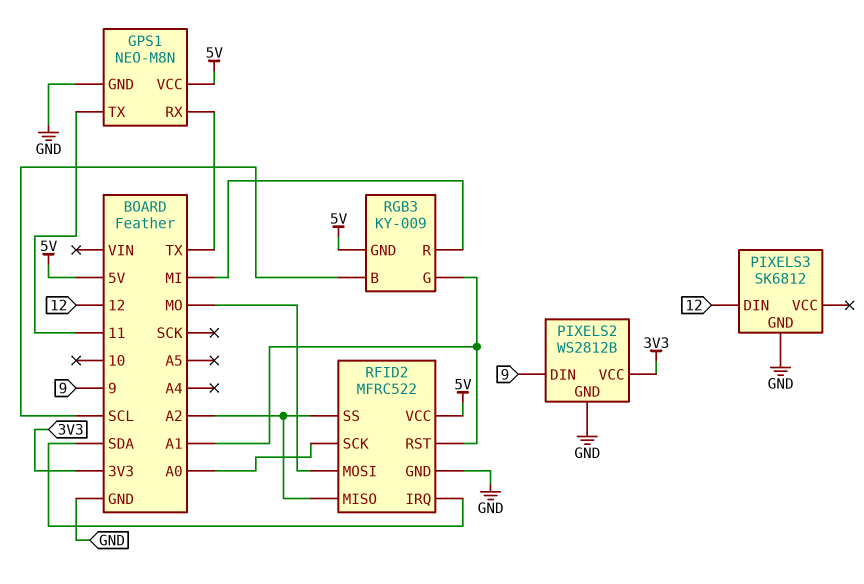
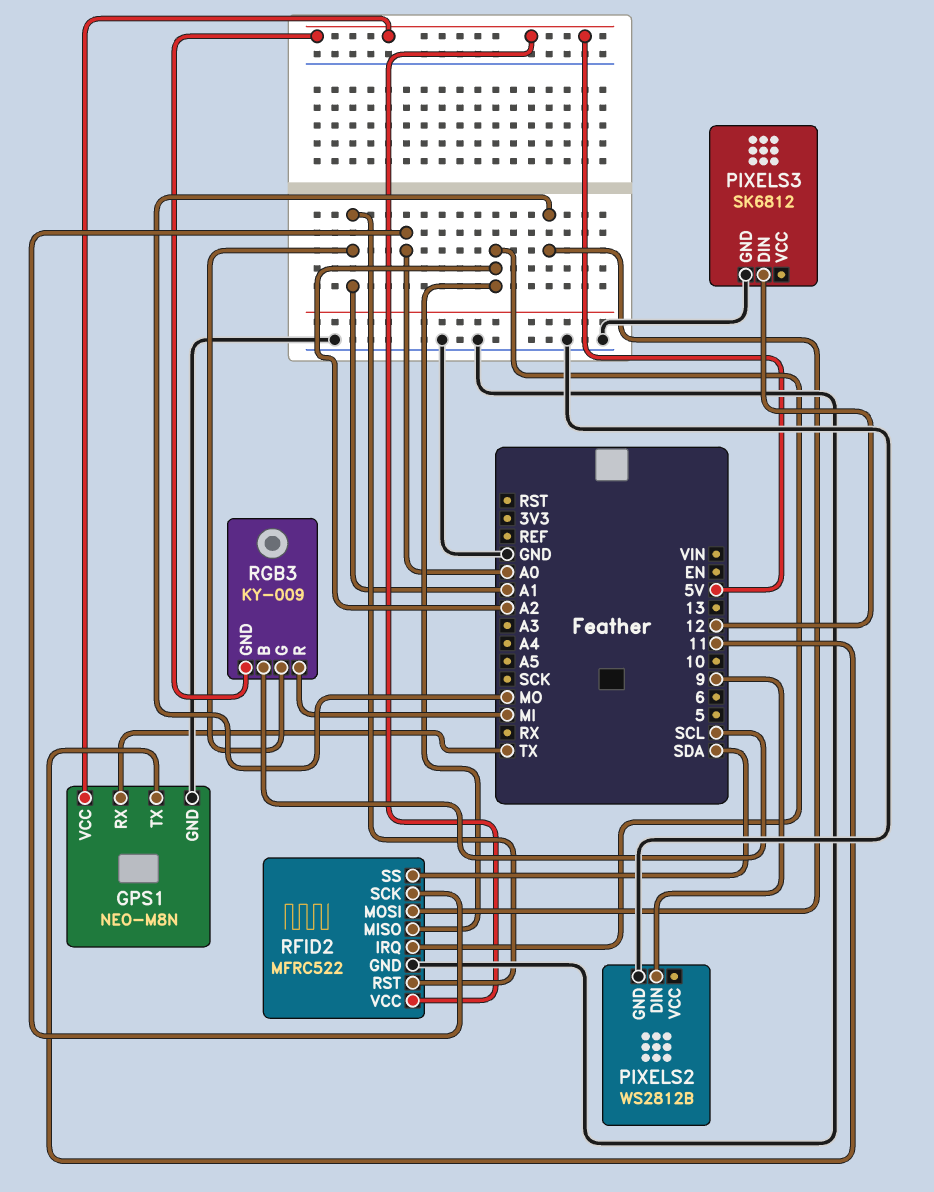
PIXELS2 pin VCC: 3V3 -> none
RFID2 pin IRQ: SDA -> A2
RFID2 pin SS: A2 -> SDA

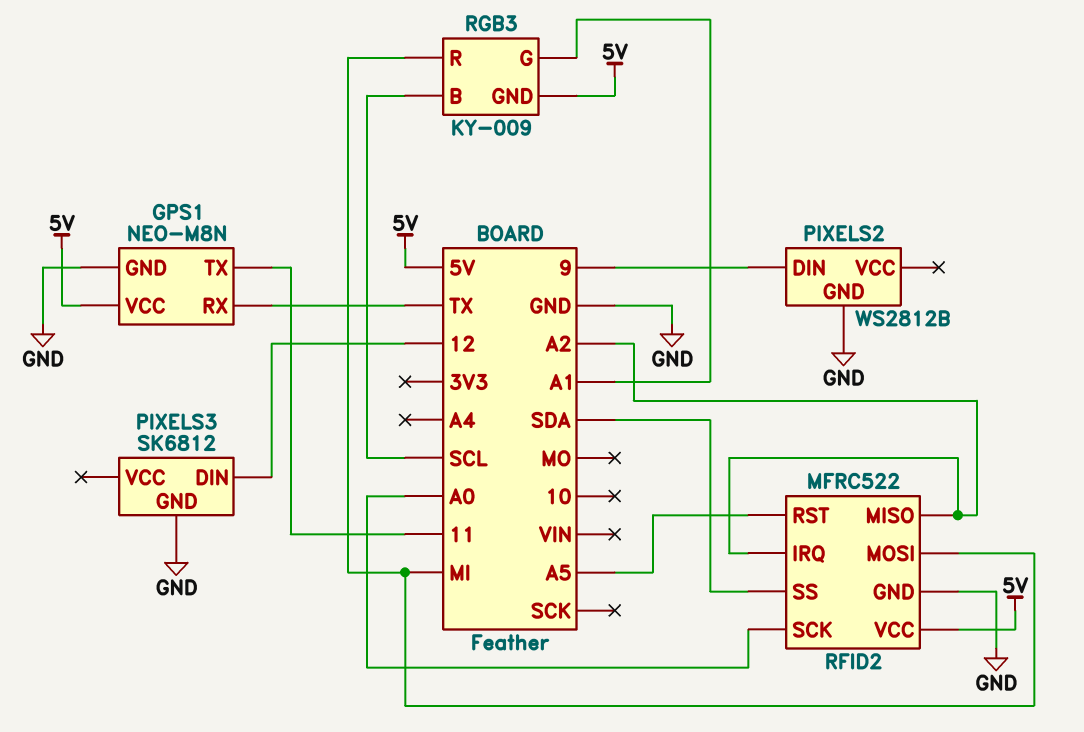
RFID2 pin MOSI: MO -> MI
RFID2 pin RST: A1 -> A5

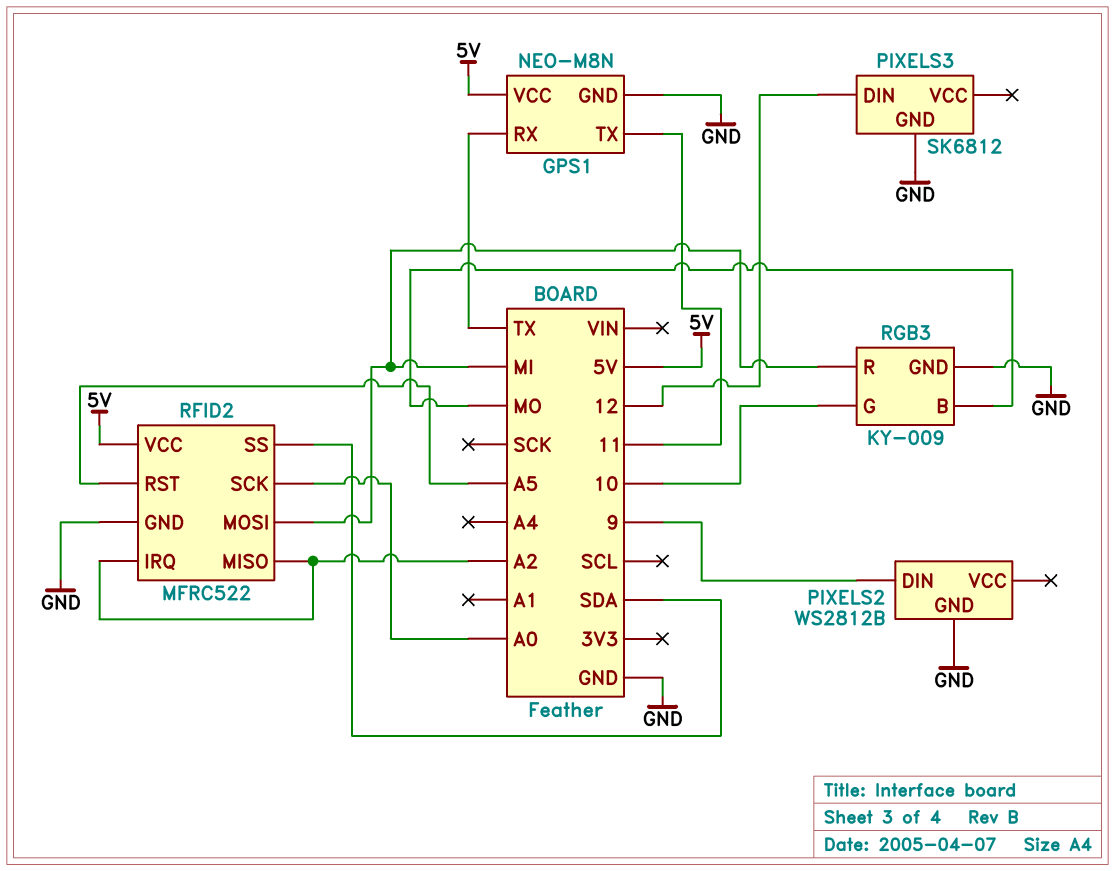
RGB3 pin B: SCL -> MO
RGB3 pin G: A1 -> 10
RGB3 pin GND: 5V -> GND

